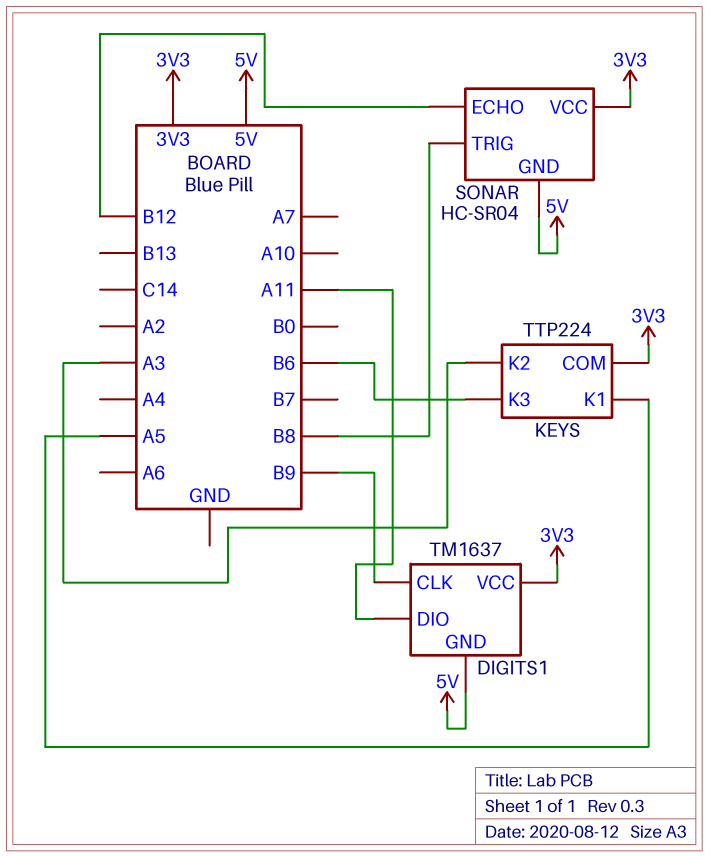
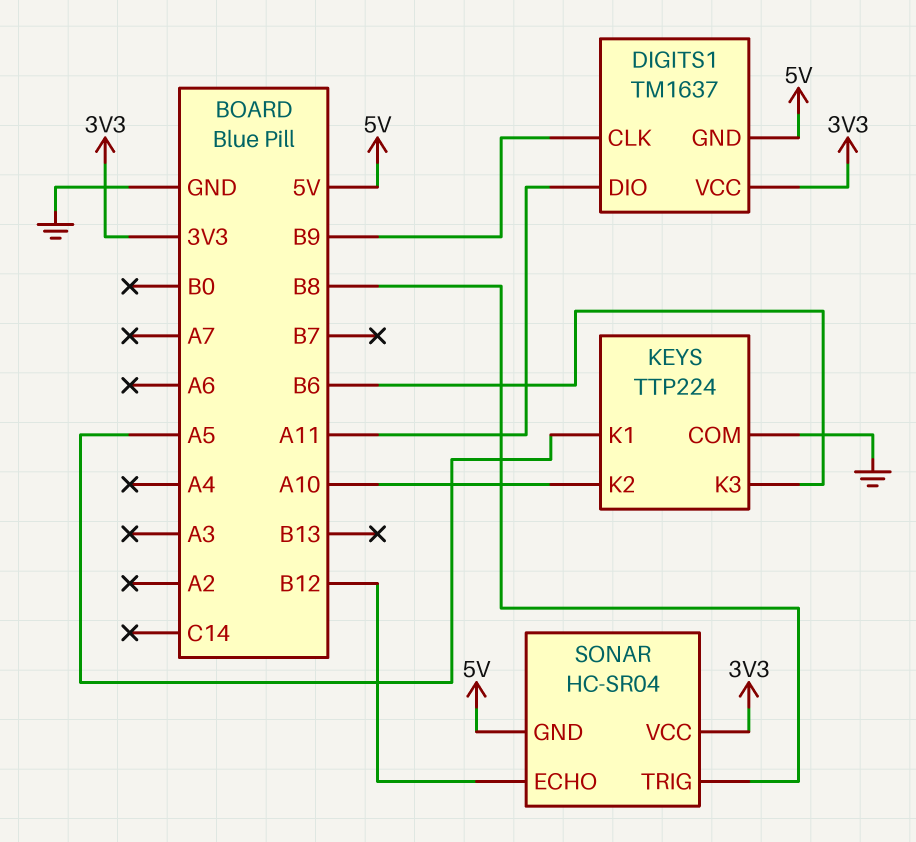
KEYS pin COM: 3V3 -> GND
KEYS pin K2: A3 -> A10

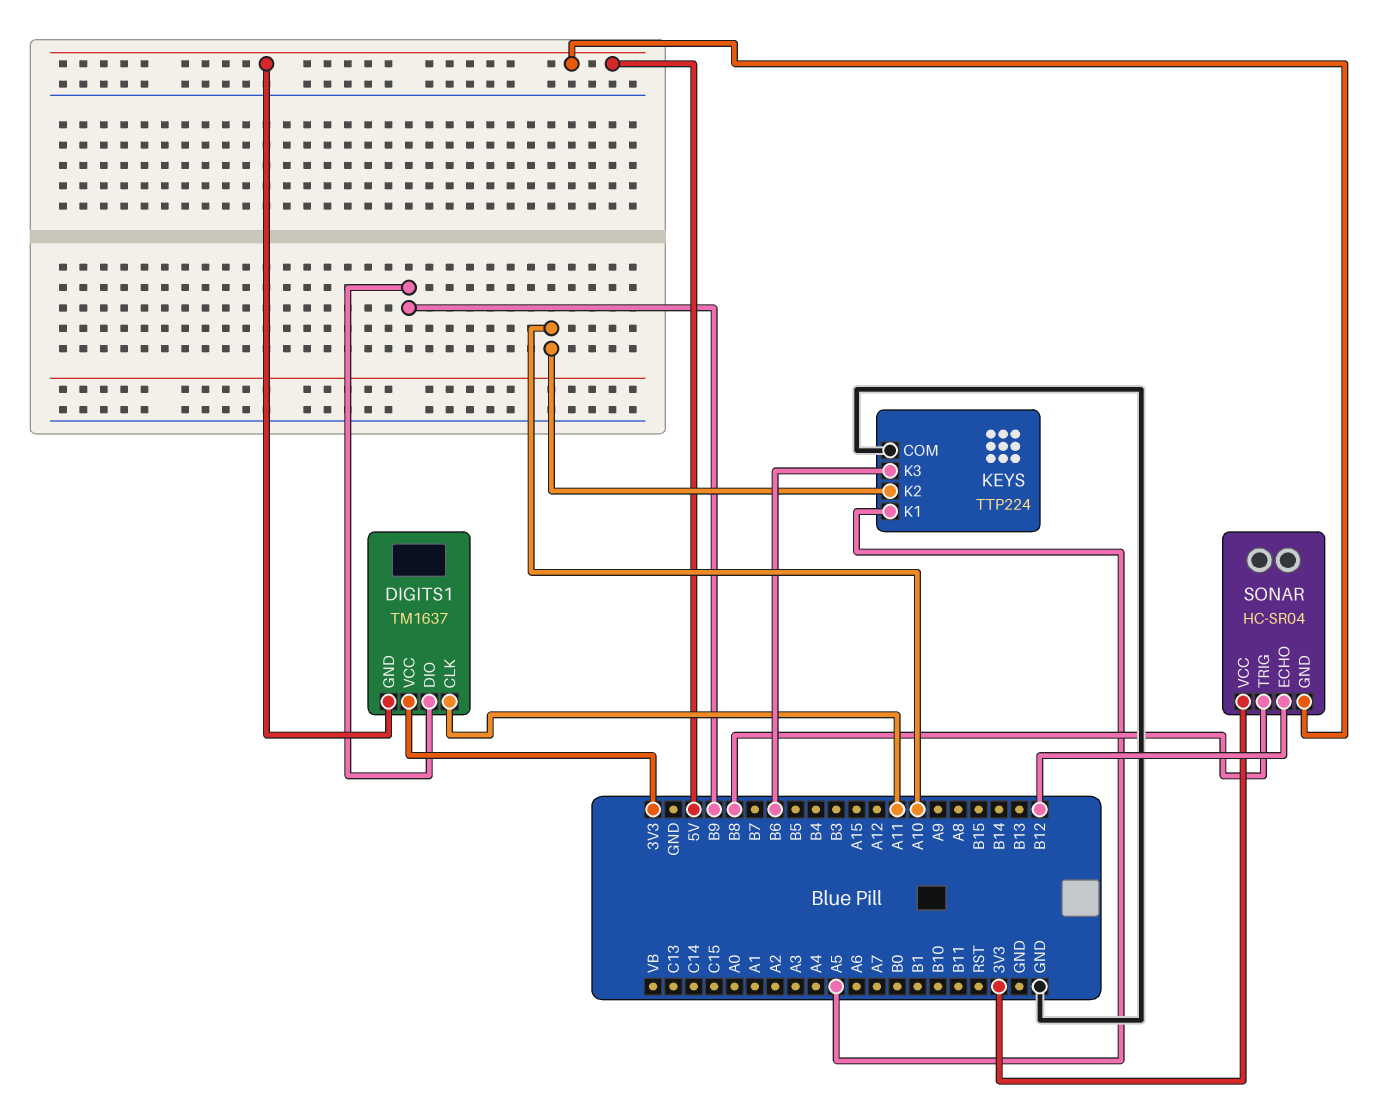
DIGITS1 pin CLK: B9 -> A11
DIGITS1 pin DIO: A11 -> B9

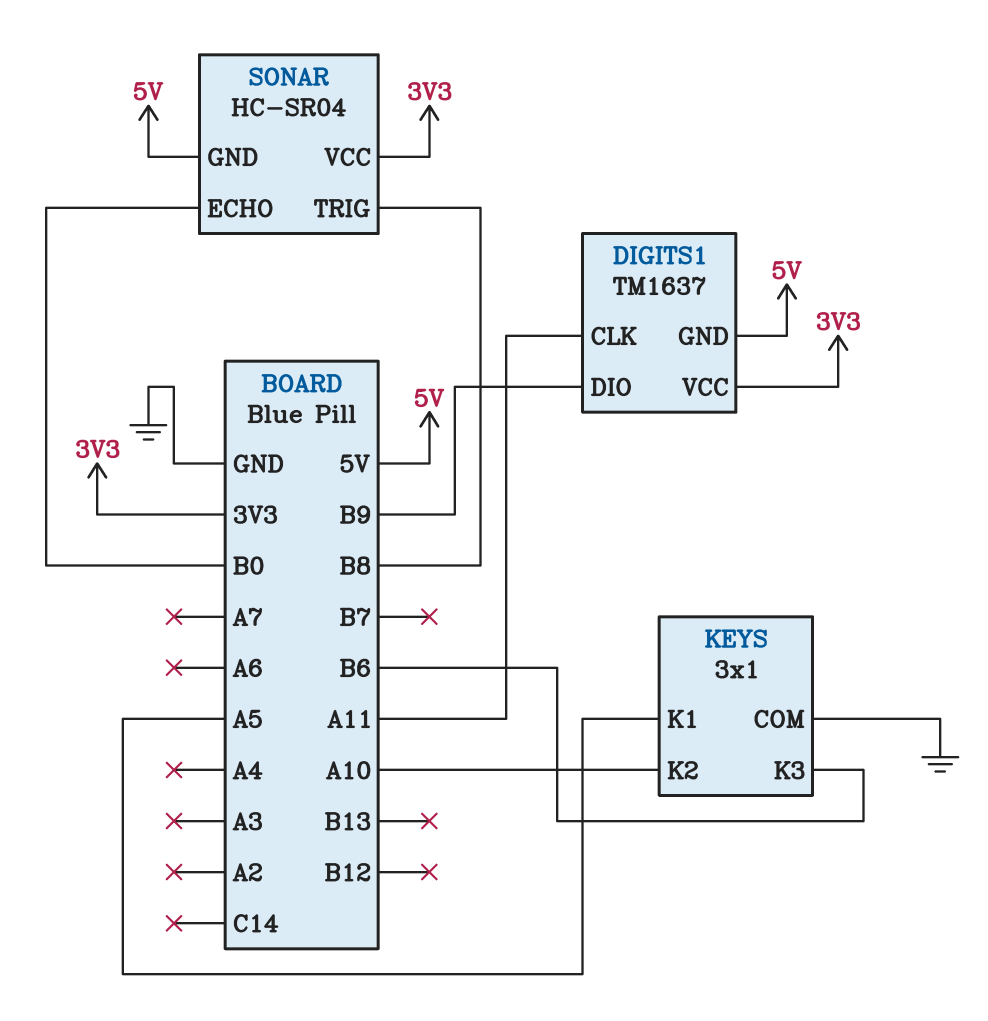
KEYS: TTP224 -> 3x1
SONAR pin ECHO: B12 -> B0

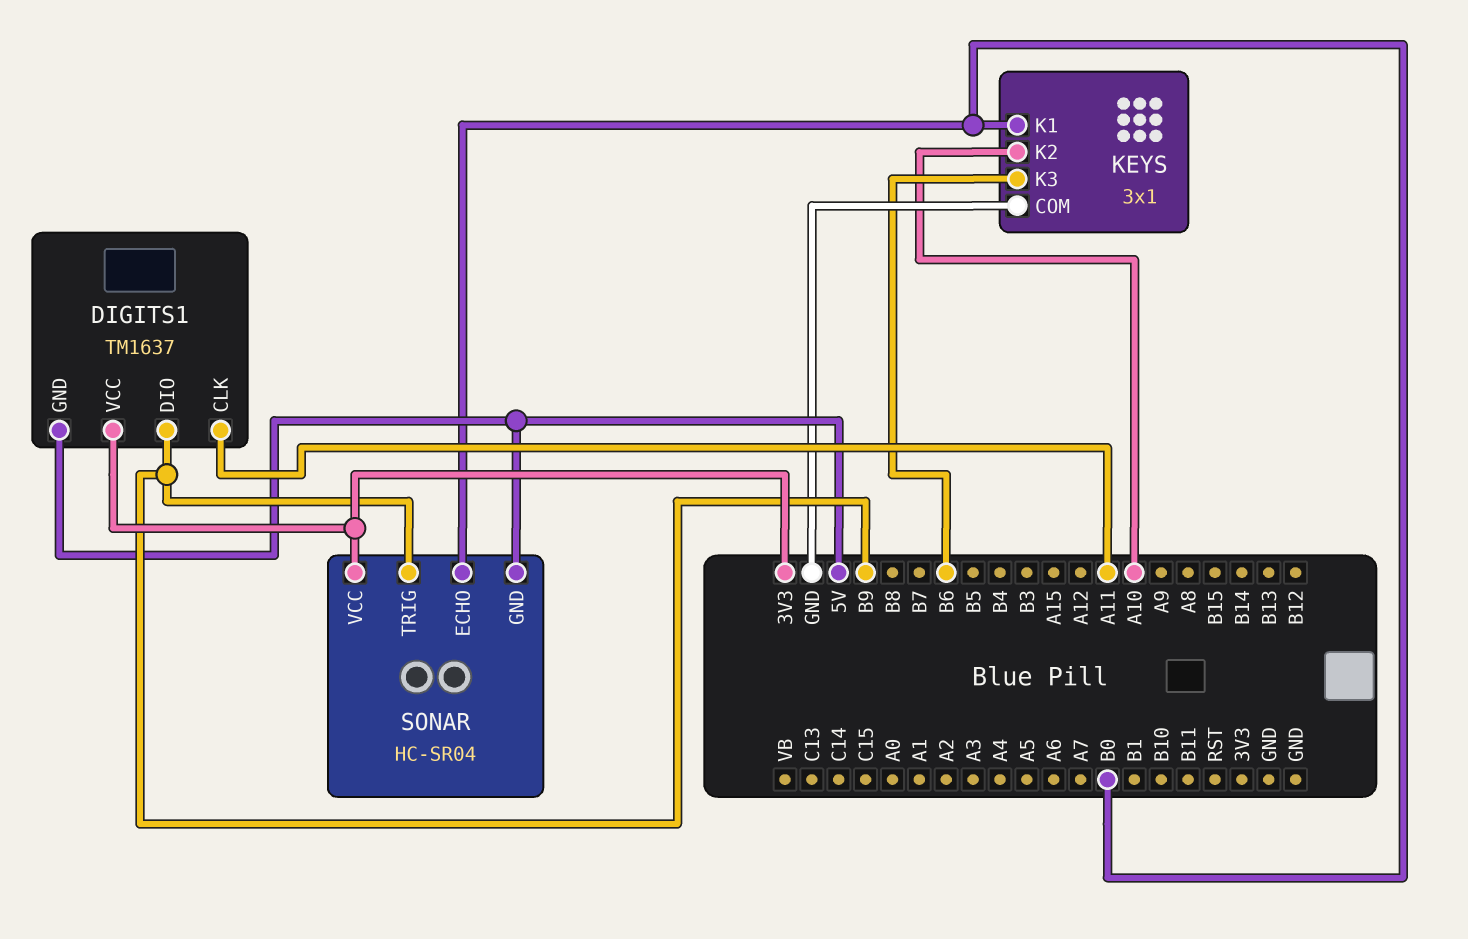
KEYS pin K1: A5 -> B0
SONAR pin TRIG: B8 -> B9

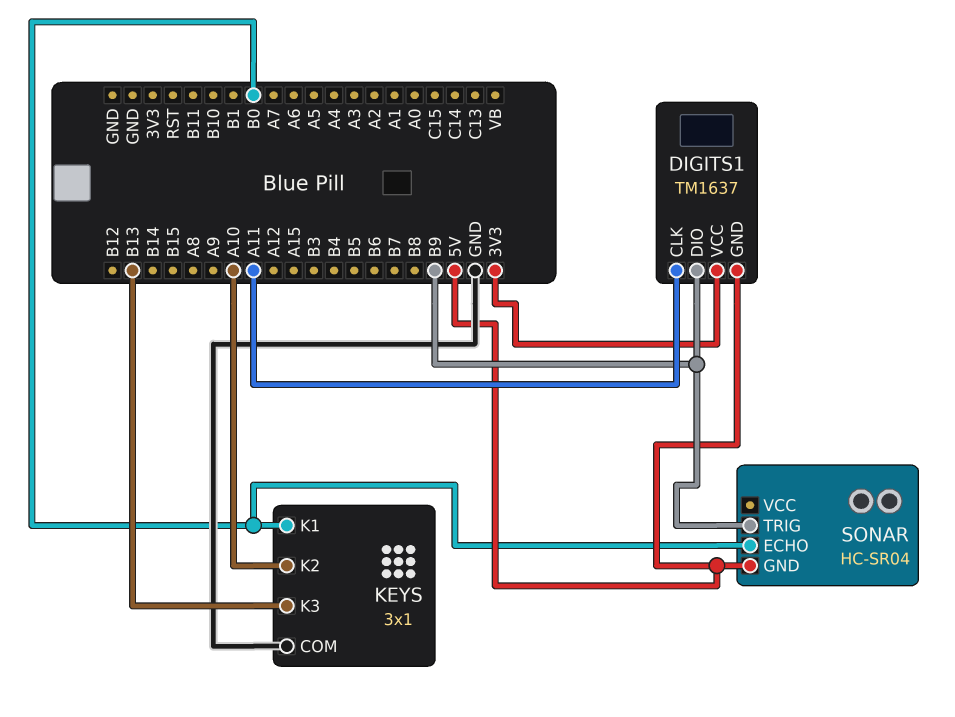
KEYS pin K3: B6 -> B13
SONAR pin VCC: 3V3 -> none

